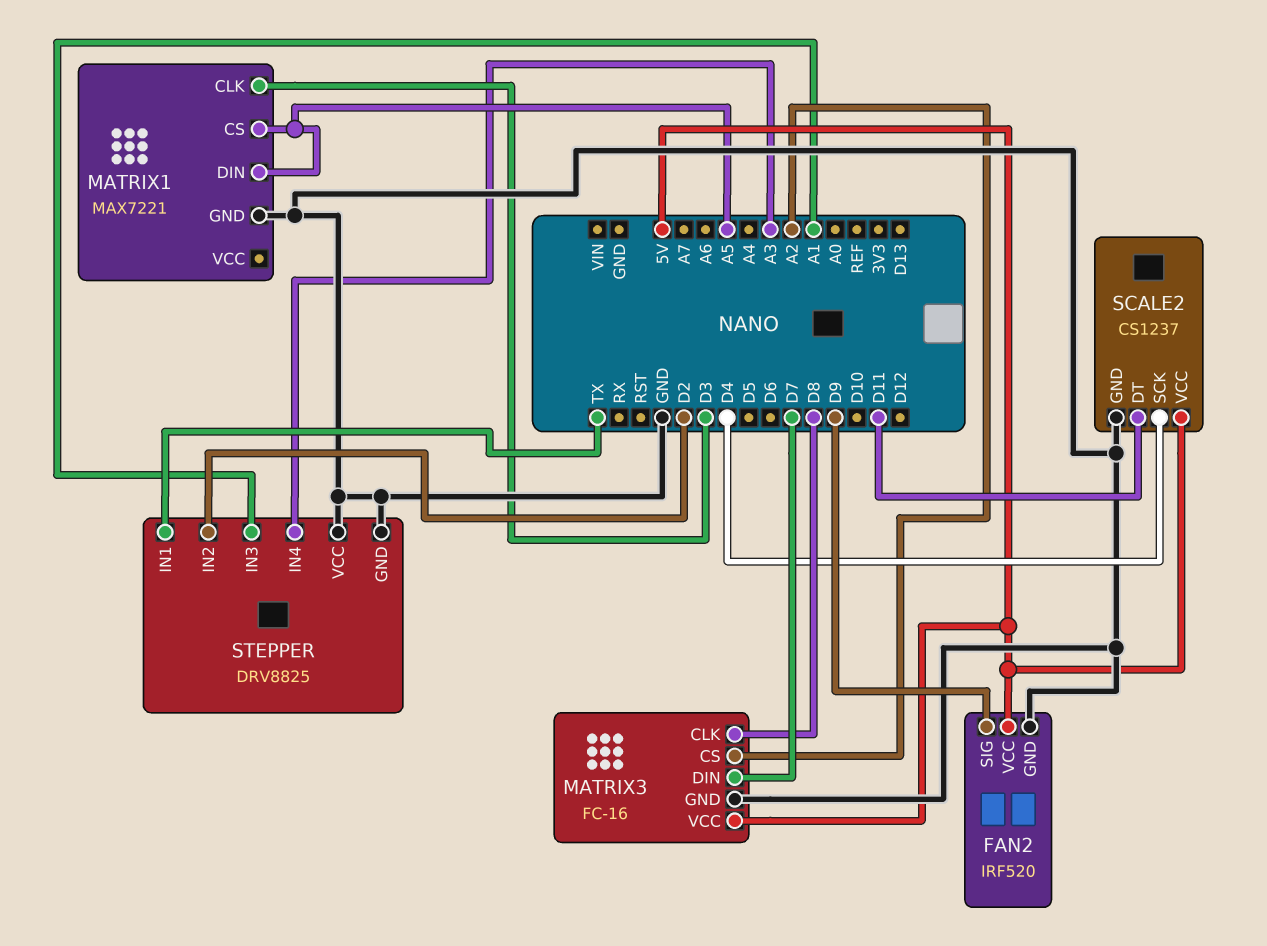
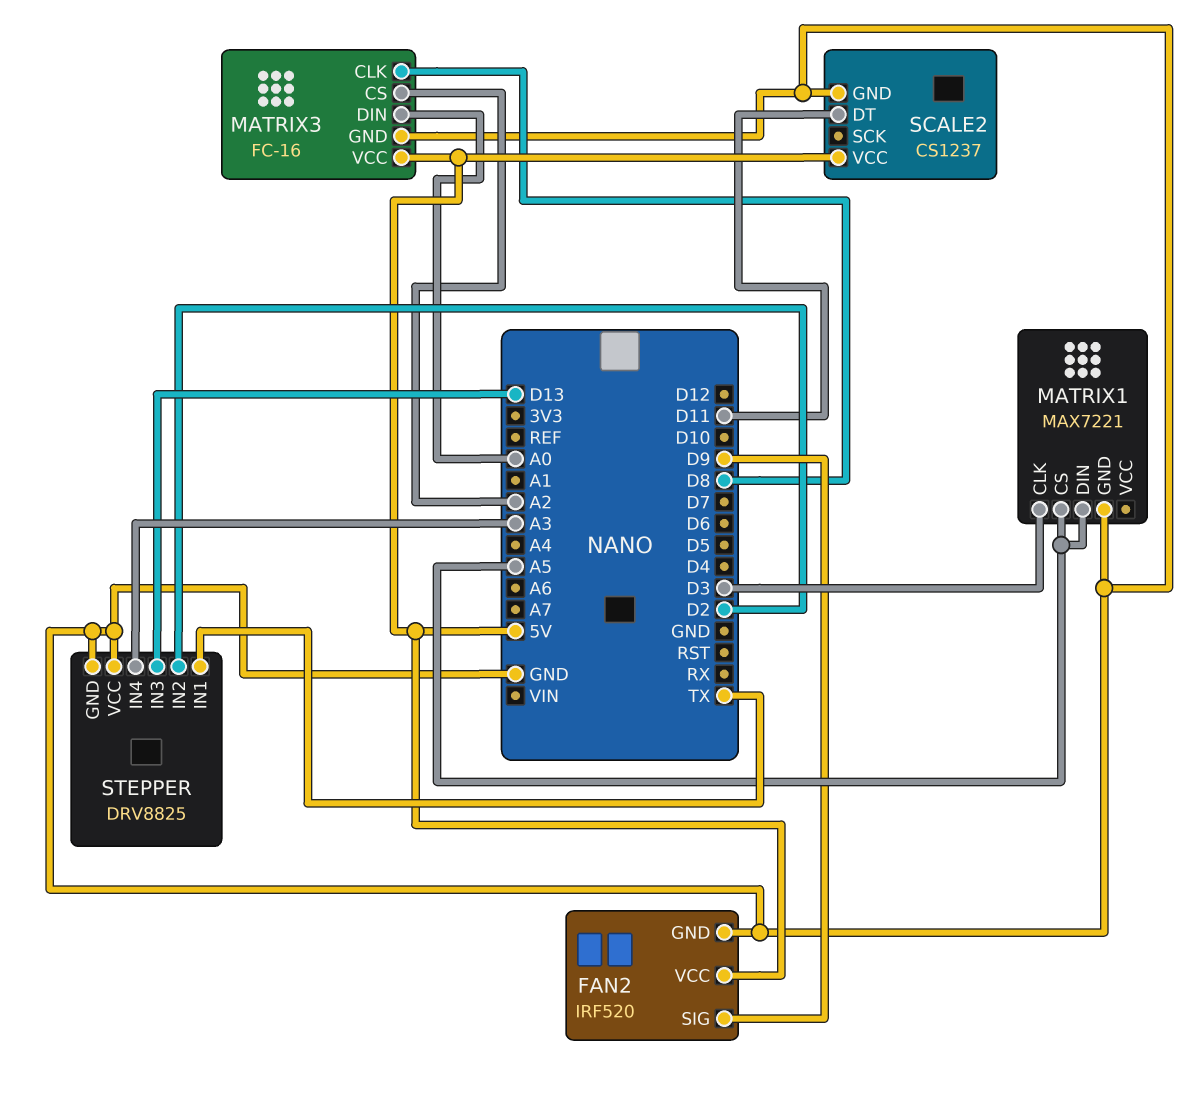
MATRIX3 pin DIN: D7 -> A0
SCALE2 pin SCK: D4 -> none
STEPPER pin IN3: A1 -> D13

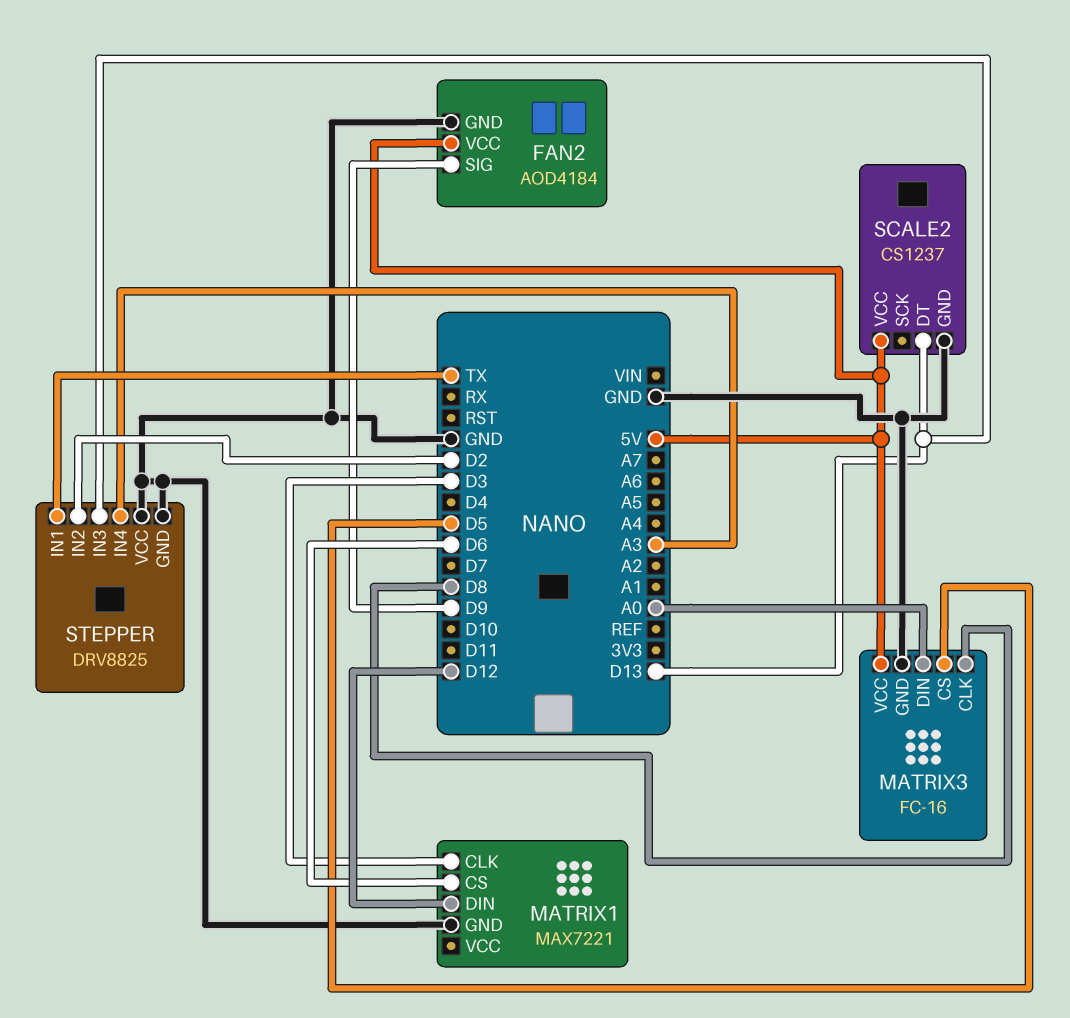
FAN2: IRF520 -> AOD4184
MATRIX1 pin CS: A5 -> D6
MATRIX1 pin DIN: A5 -> D12
MATRIX3 pin CS: A2 -> D5
SCALE2 pin DT: D11 -> D13

